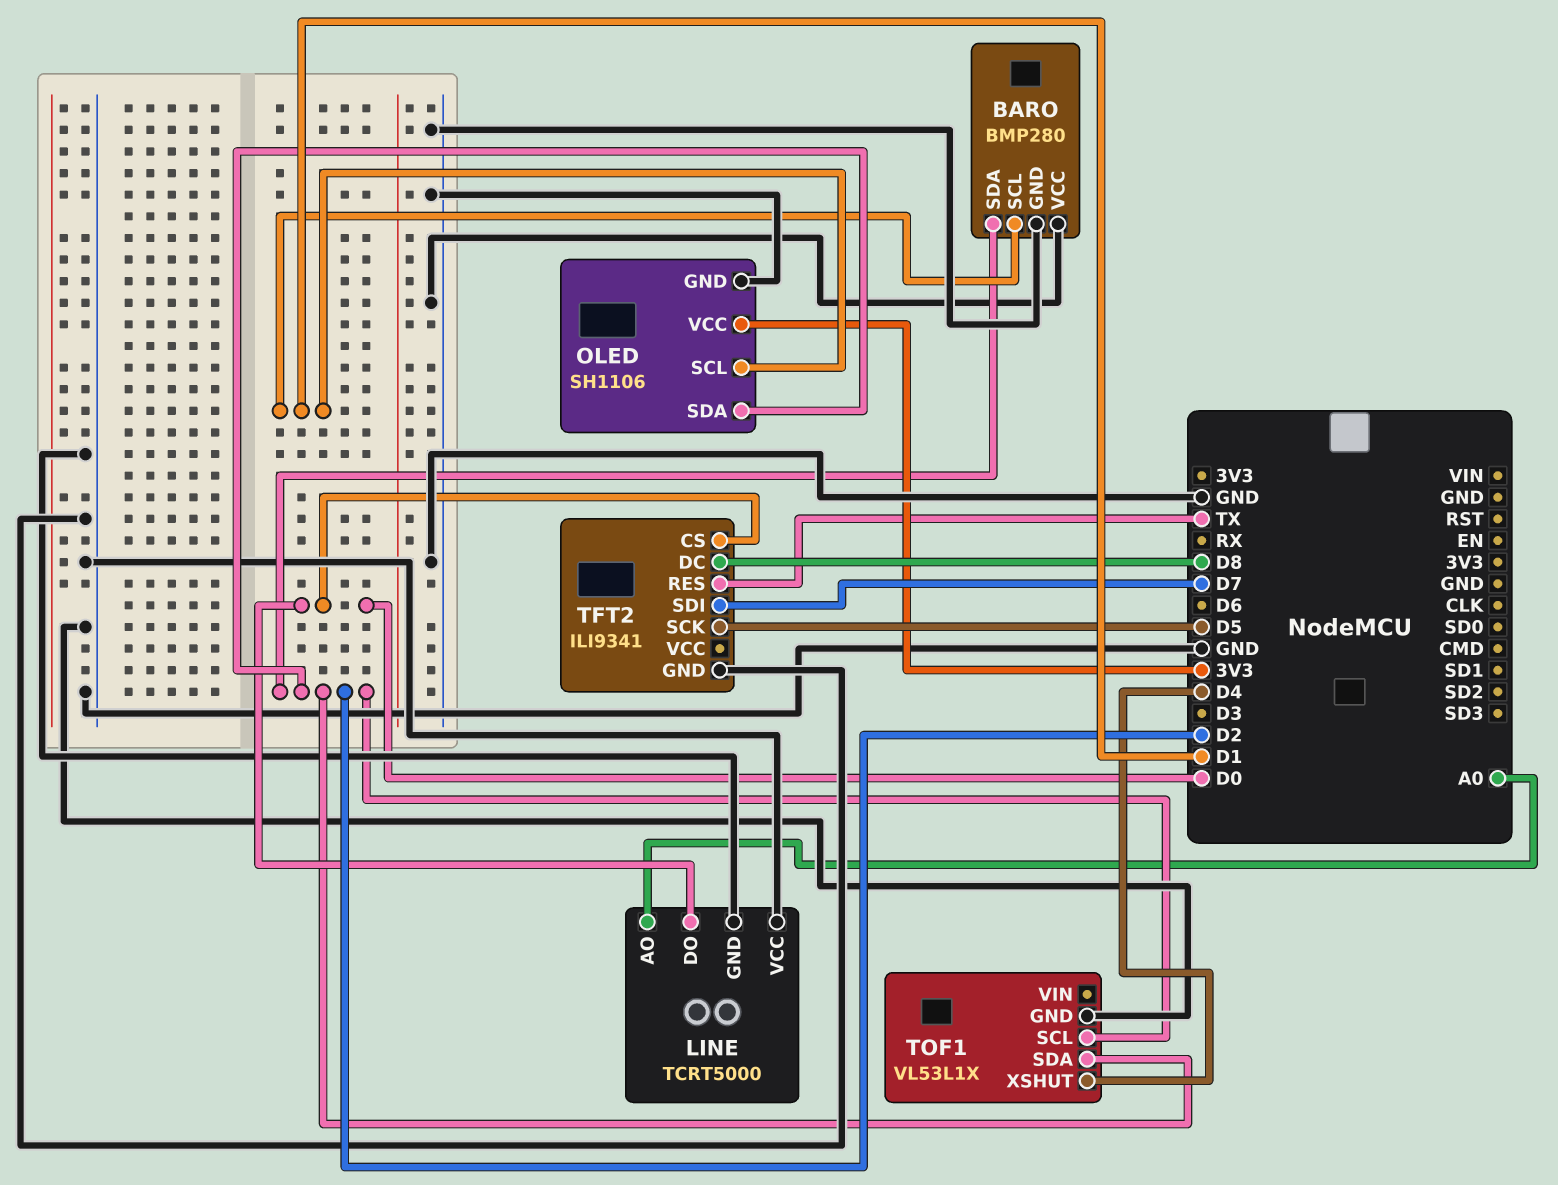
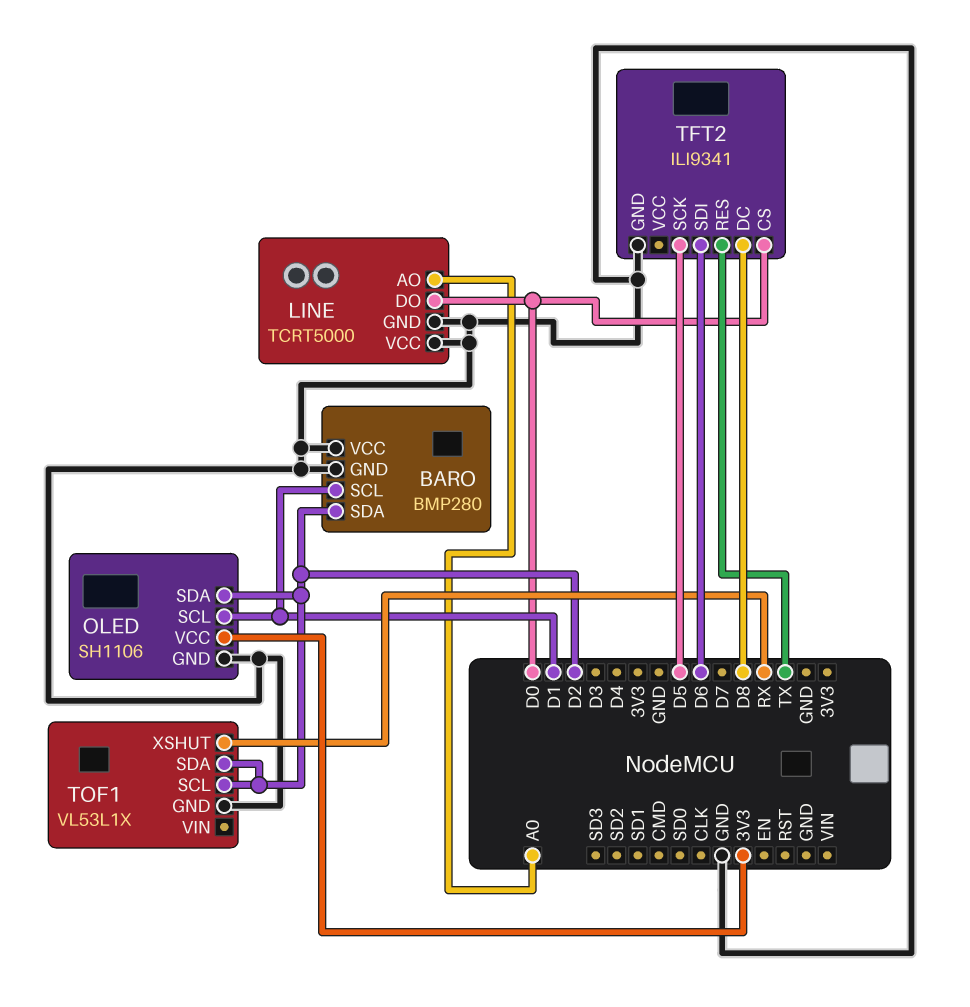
TFT2 pin SDI: D7 -> D6
TOF1 pin XSHUT: D4 -> RX

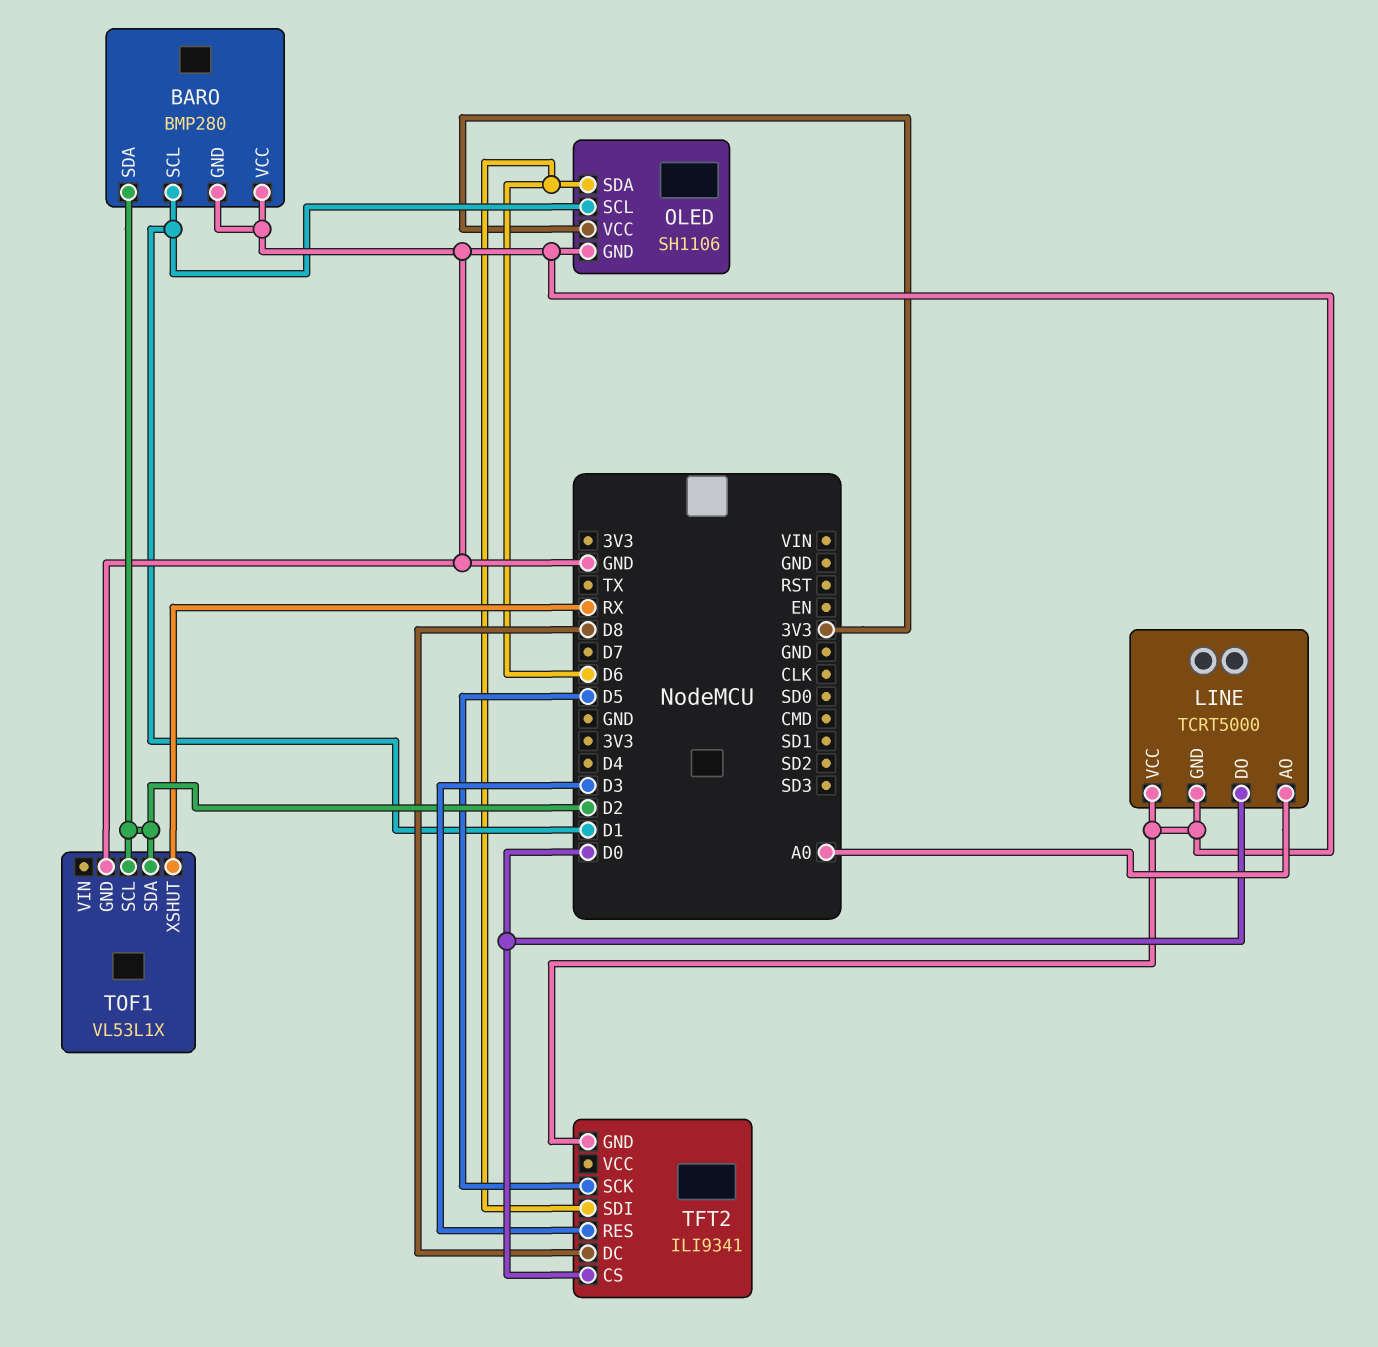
OLED pin SDA: D2 -> D6
TFT2 pin RES: TX -> D3

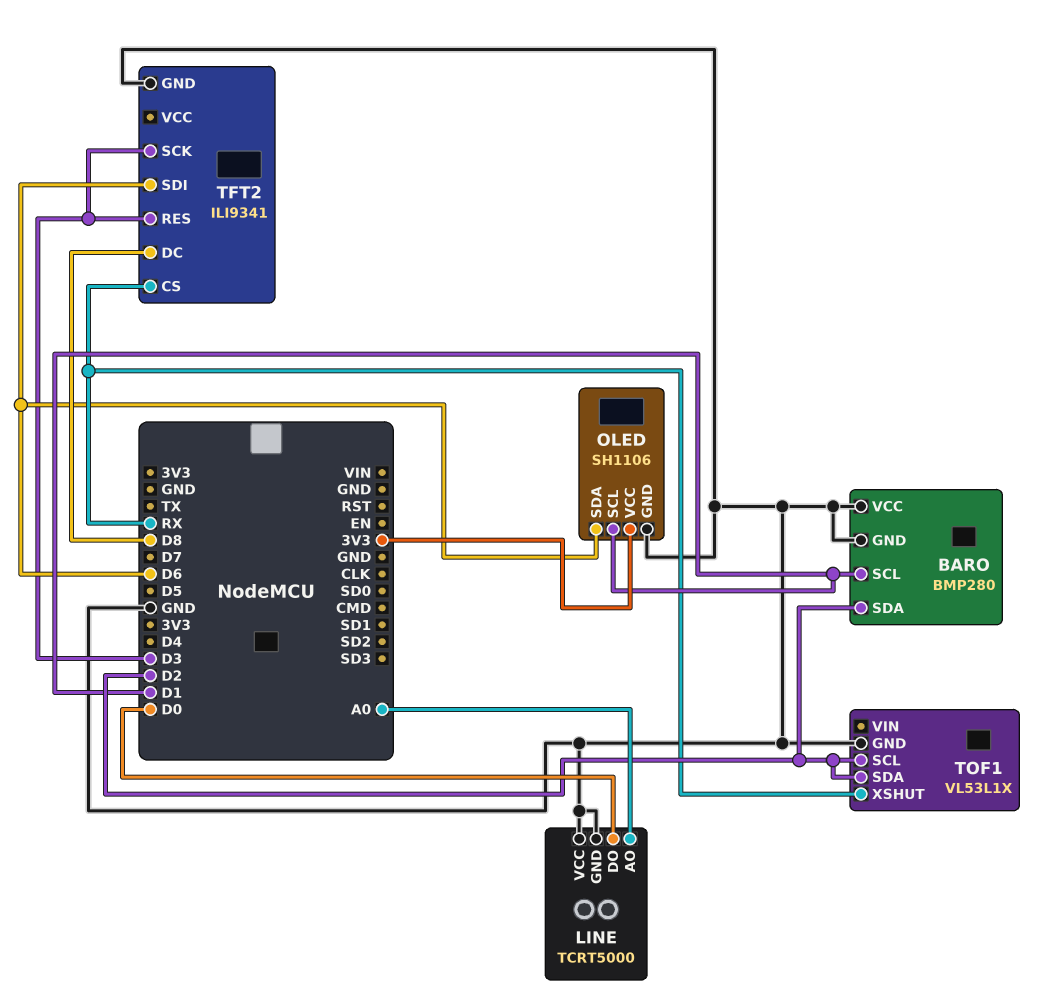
TFT2 pin CS: D0 -> RX
TFT2 pin SCK: D5 -> D3

